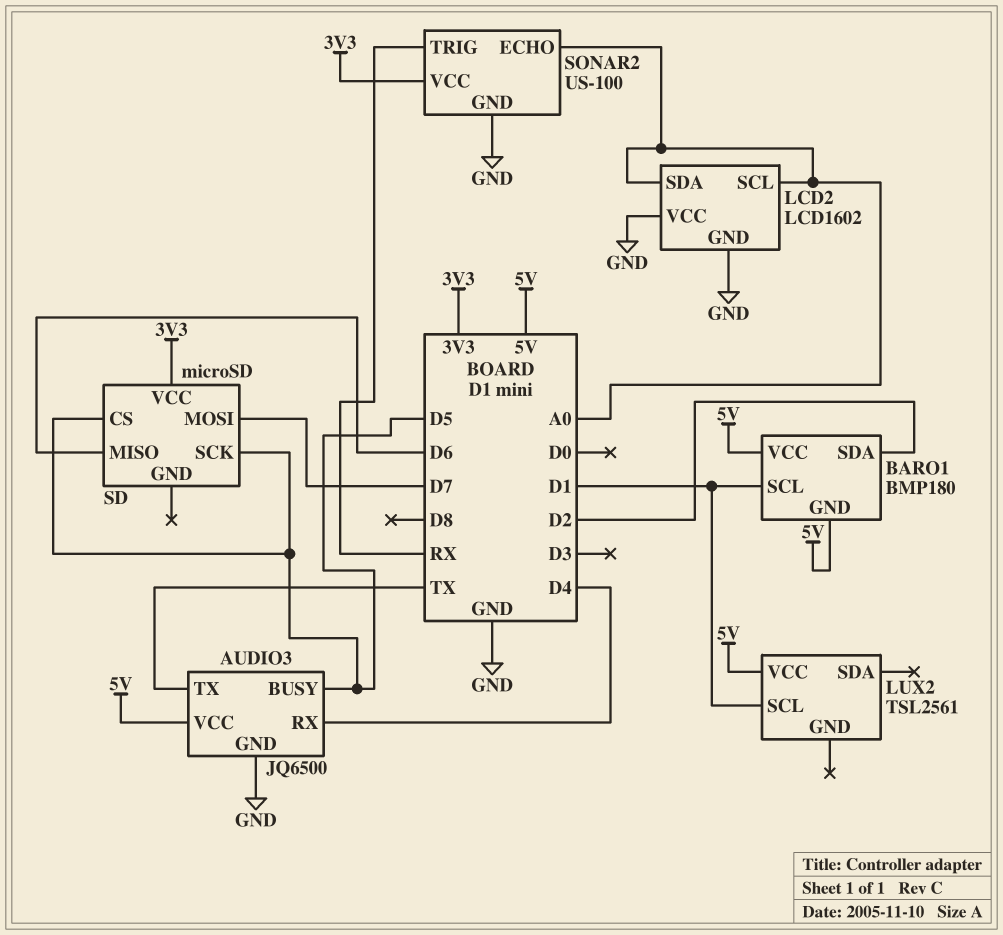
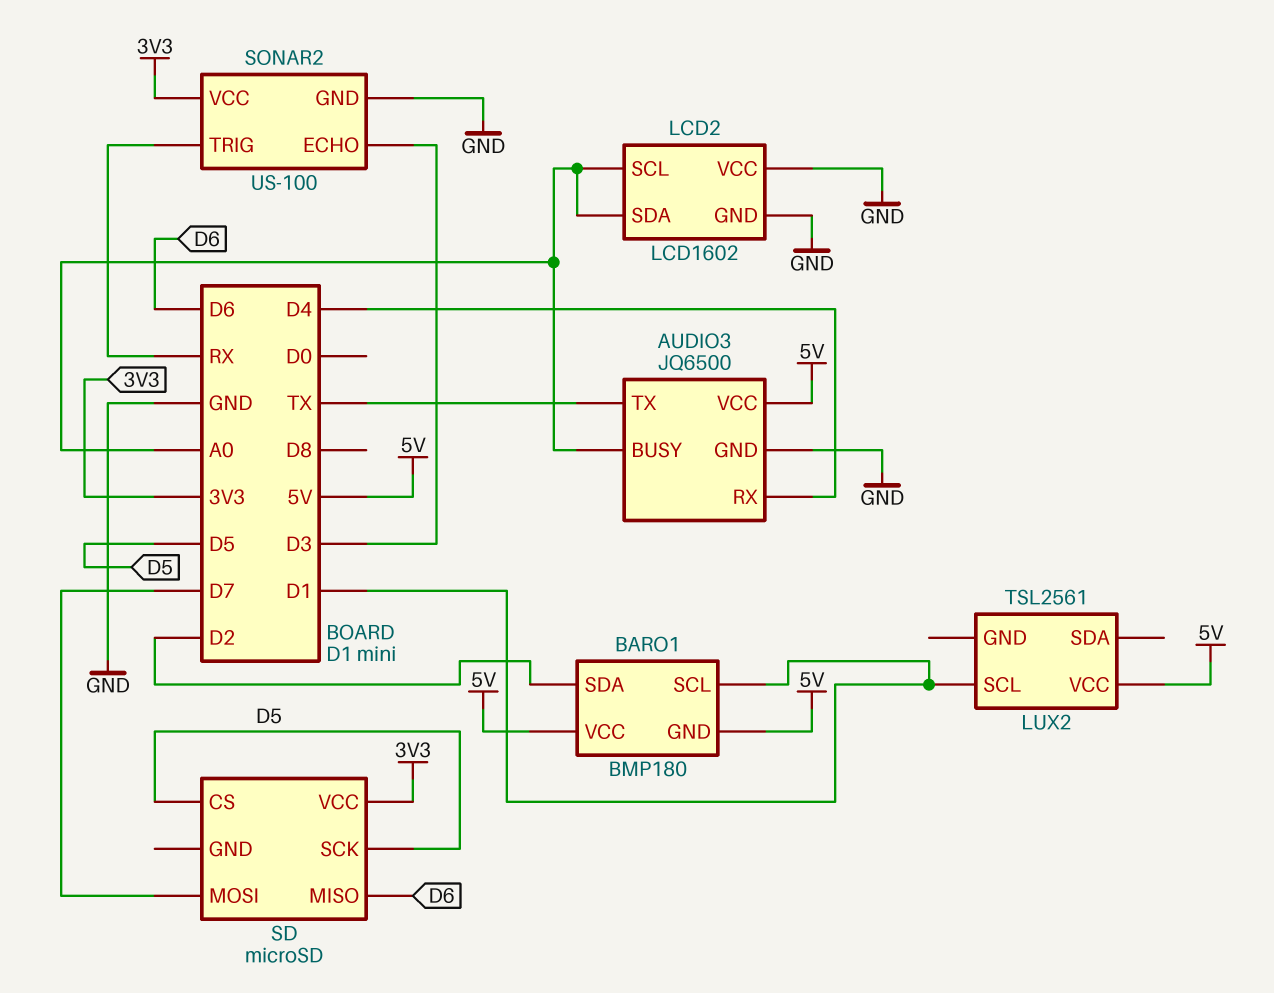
AUDIO3 pin BUSY: D5 -> A0
SONAR2 pin ECHO: A0 -> D3

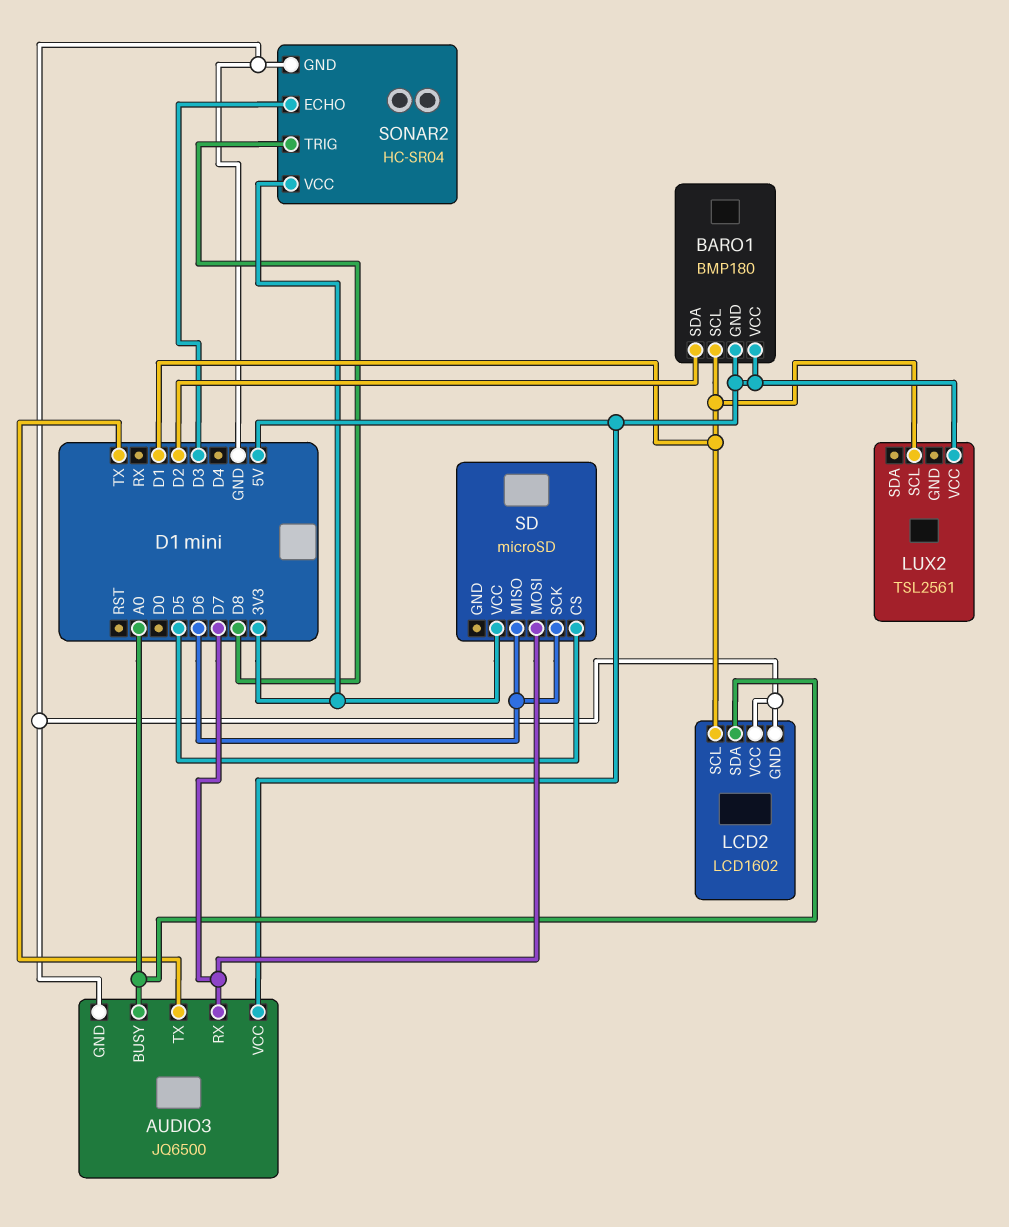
AUDIO3 pin RX: D4 -> D7
LCD2 pin SCL: A0 -> D1
SD pin SCK: D5 -> D6
SONAR2: US-100 -> HC-SR04
SONAR2 pin TRIG: RX -> D8

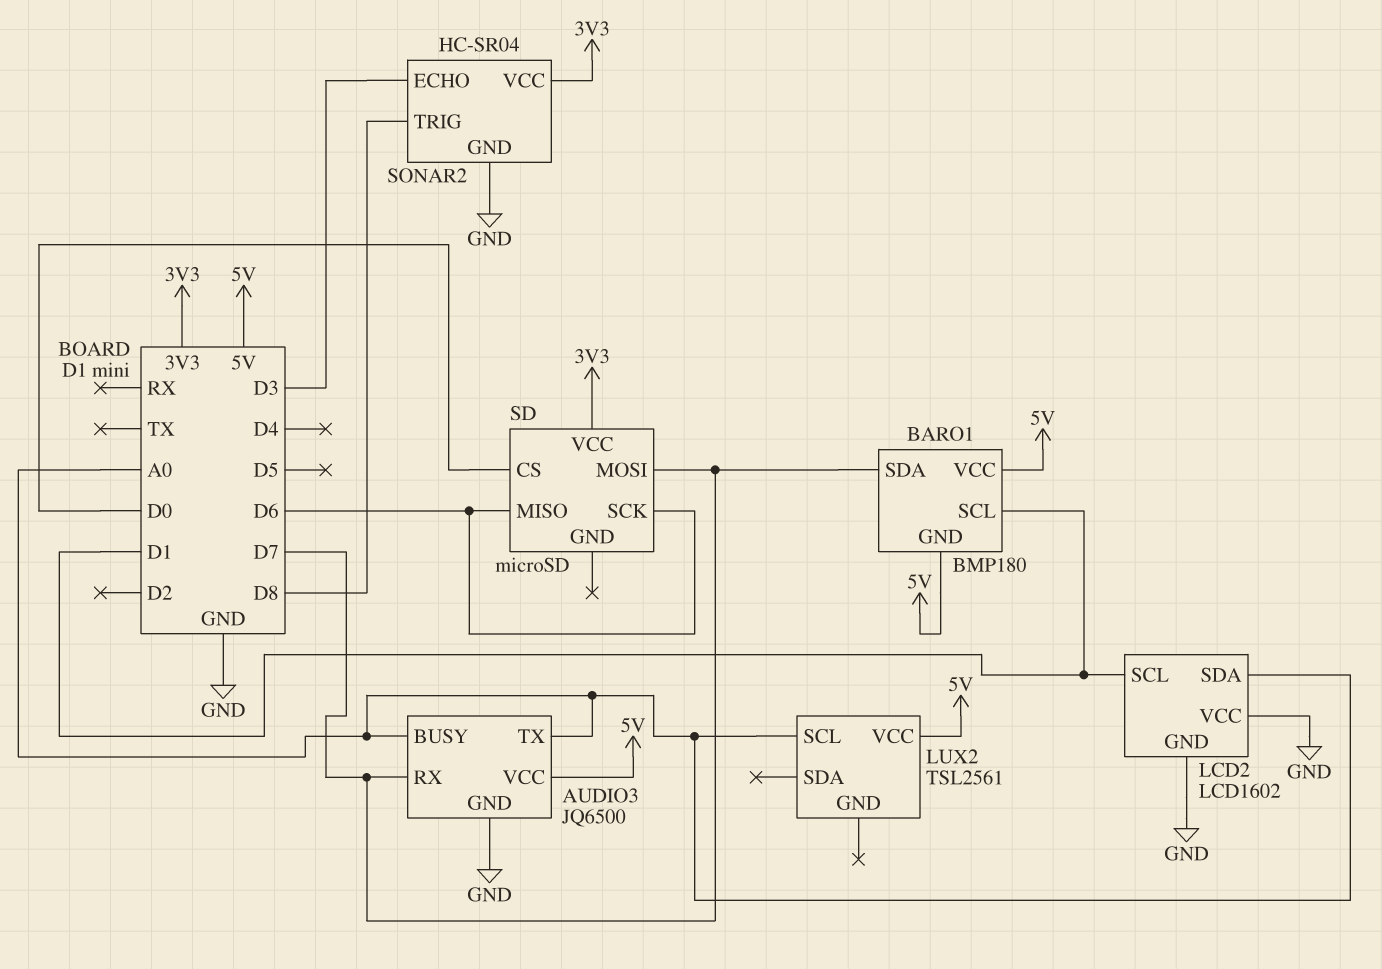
AUDIO3 pin TX: TX -> A0
BARO1 pin SDA: D2 -> D7
LUX2 pin SCL: D1 -> A0
SD pin CS: D5 -> D0

